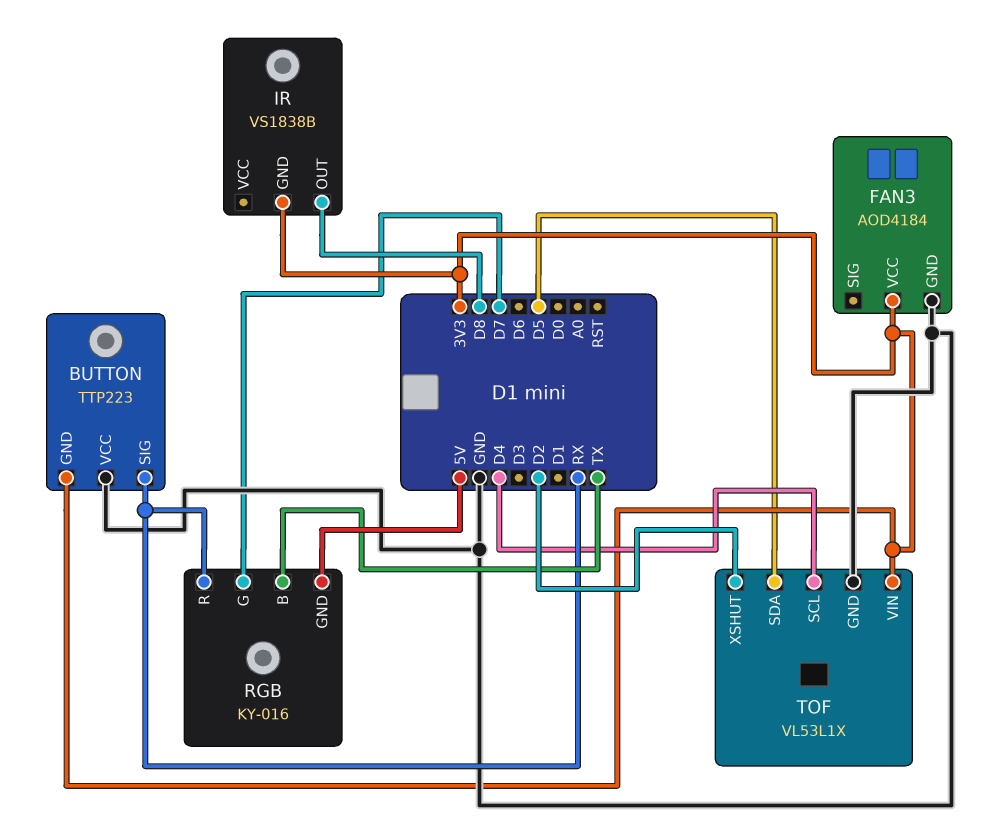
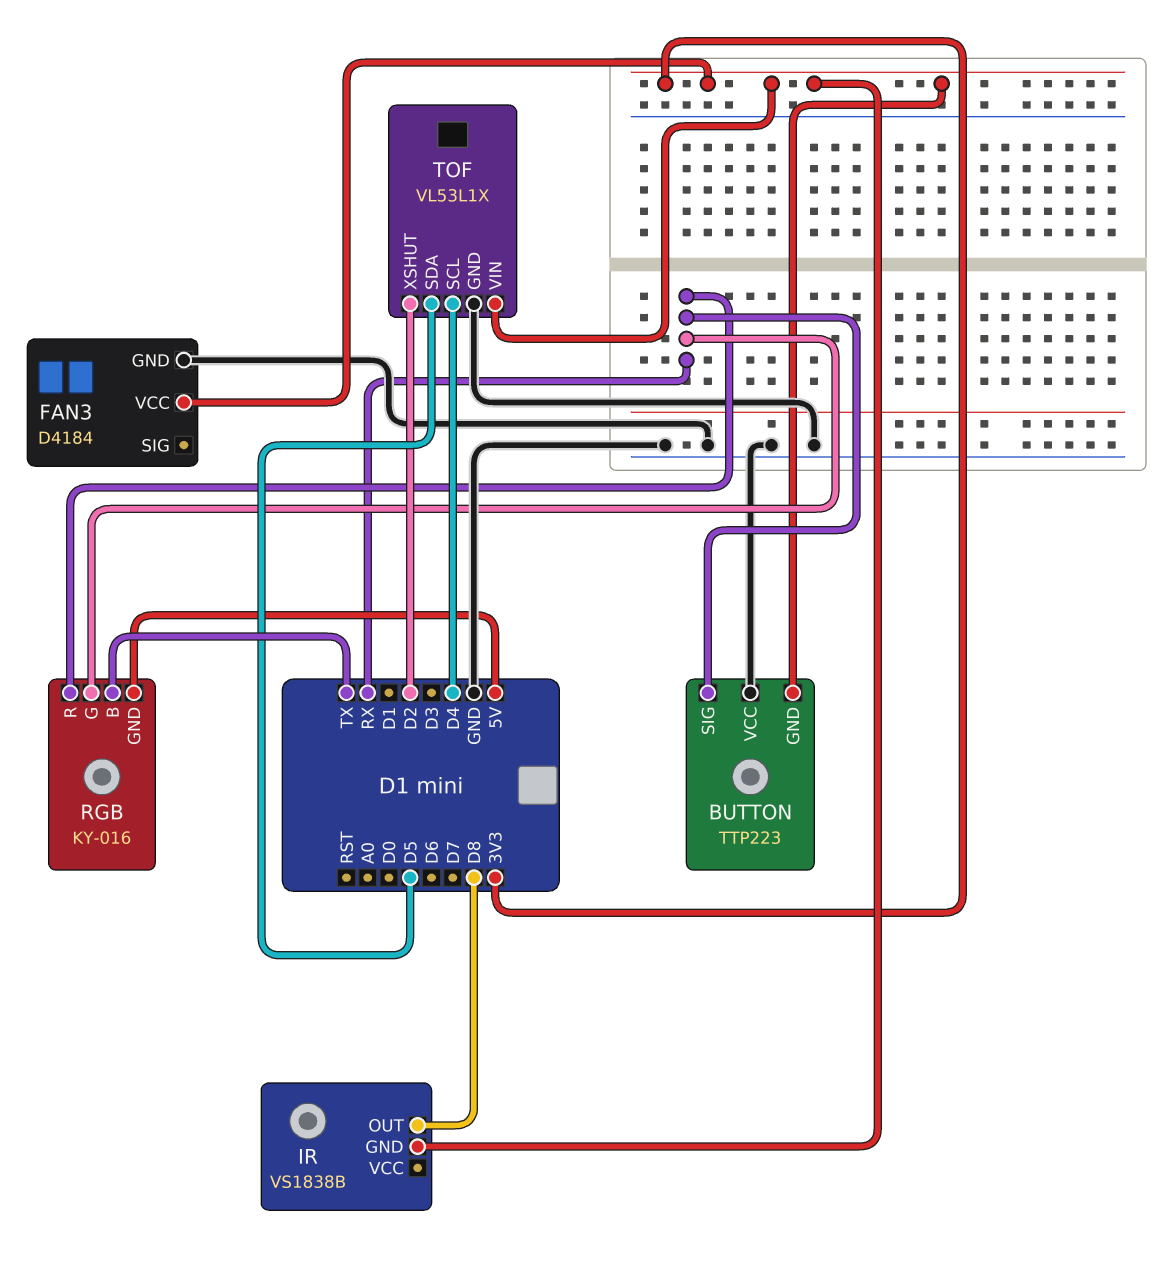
FAN3: AOD4184 -> D4184
RGB pin G: D7 -> RX

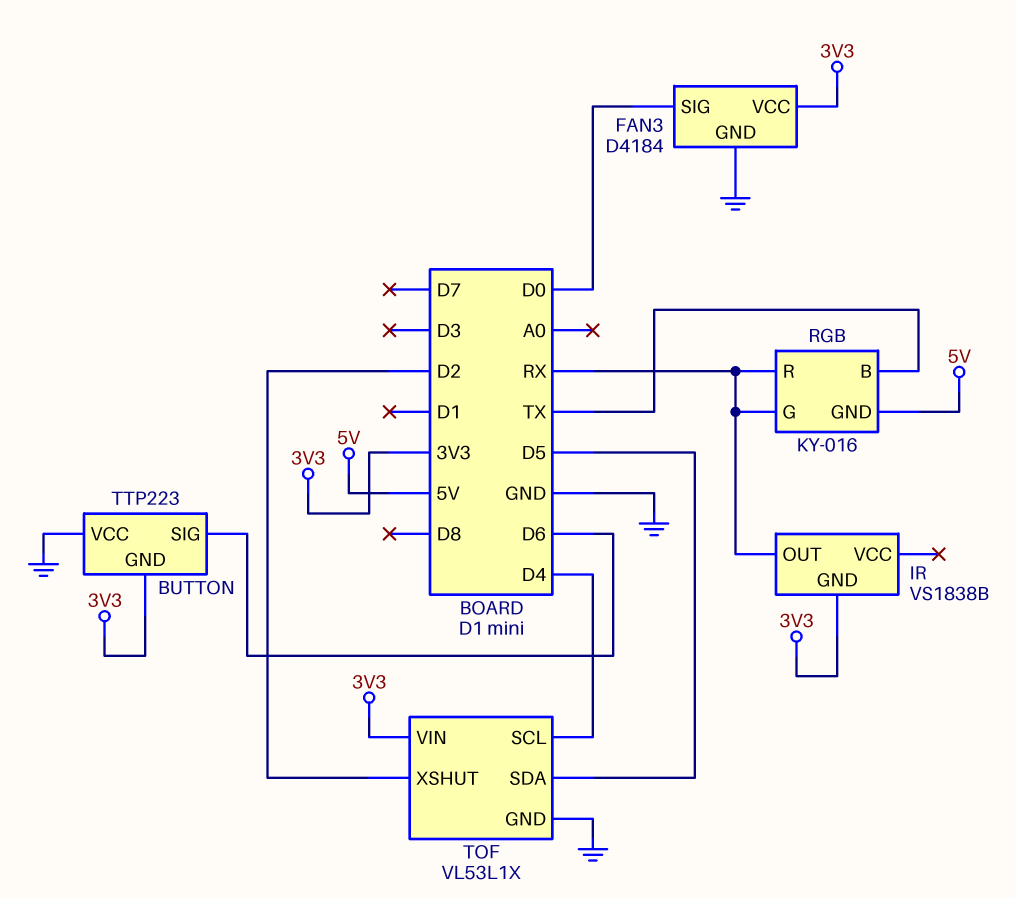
BUTTON pin SIG: RX -> D6
FAN3 pin SIG: none -> D0
IR pin OUT: D8 -> RX

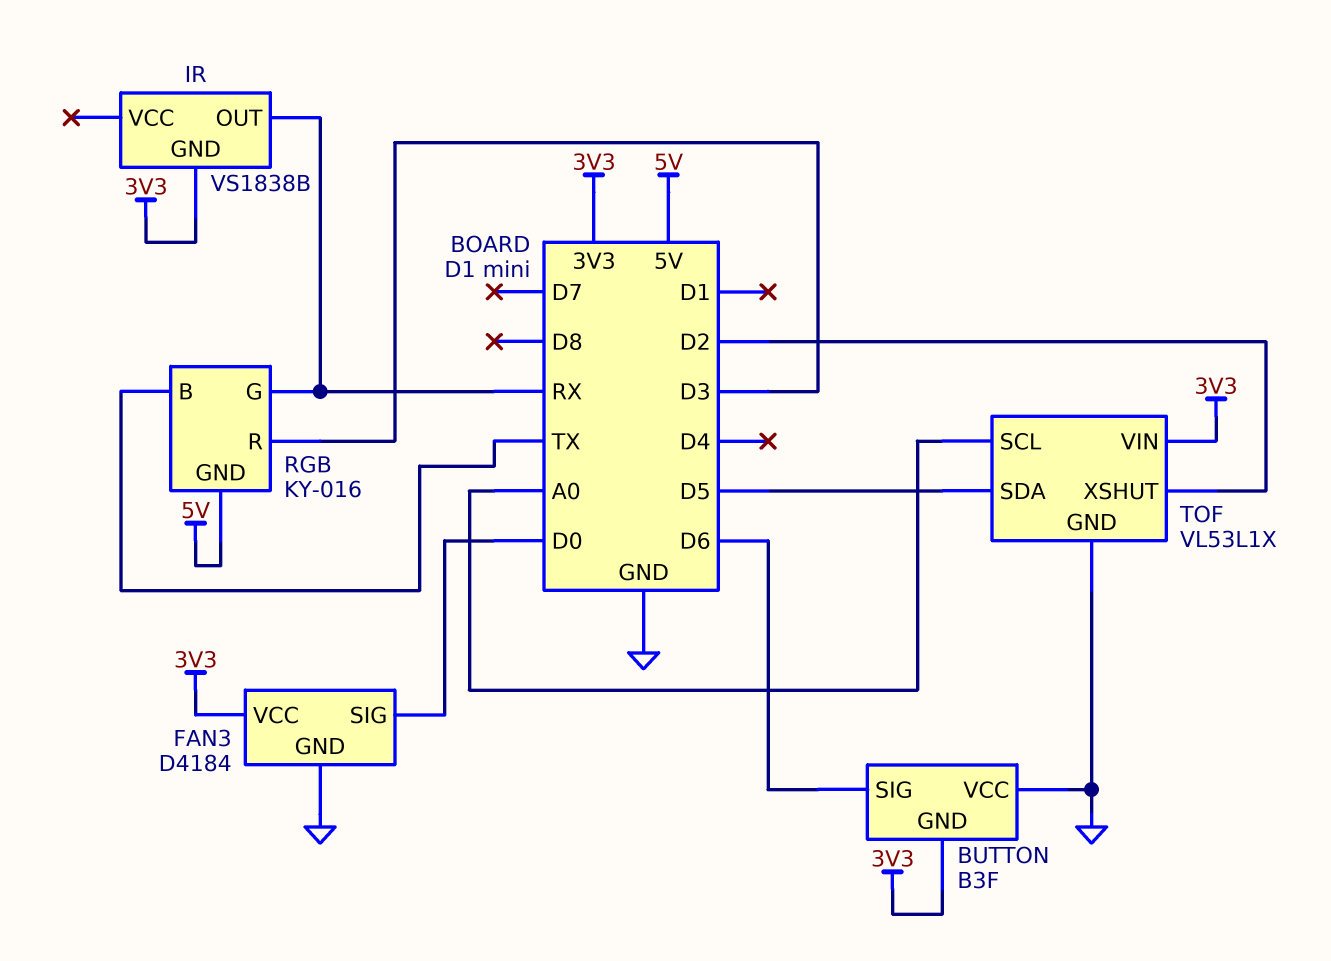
BUTTON: TTP223 -> B3F
RGB pin R: RX -> D3
TOF pin SCL: D4 -> A0

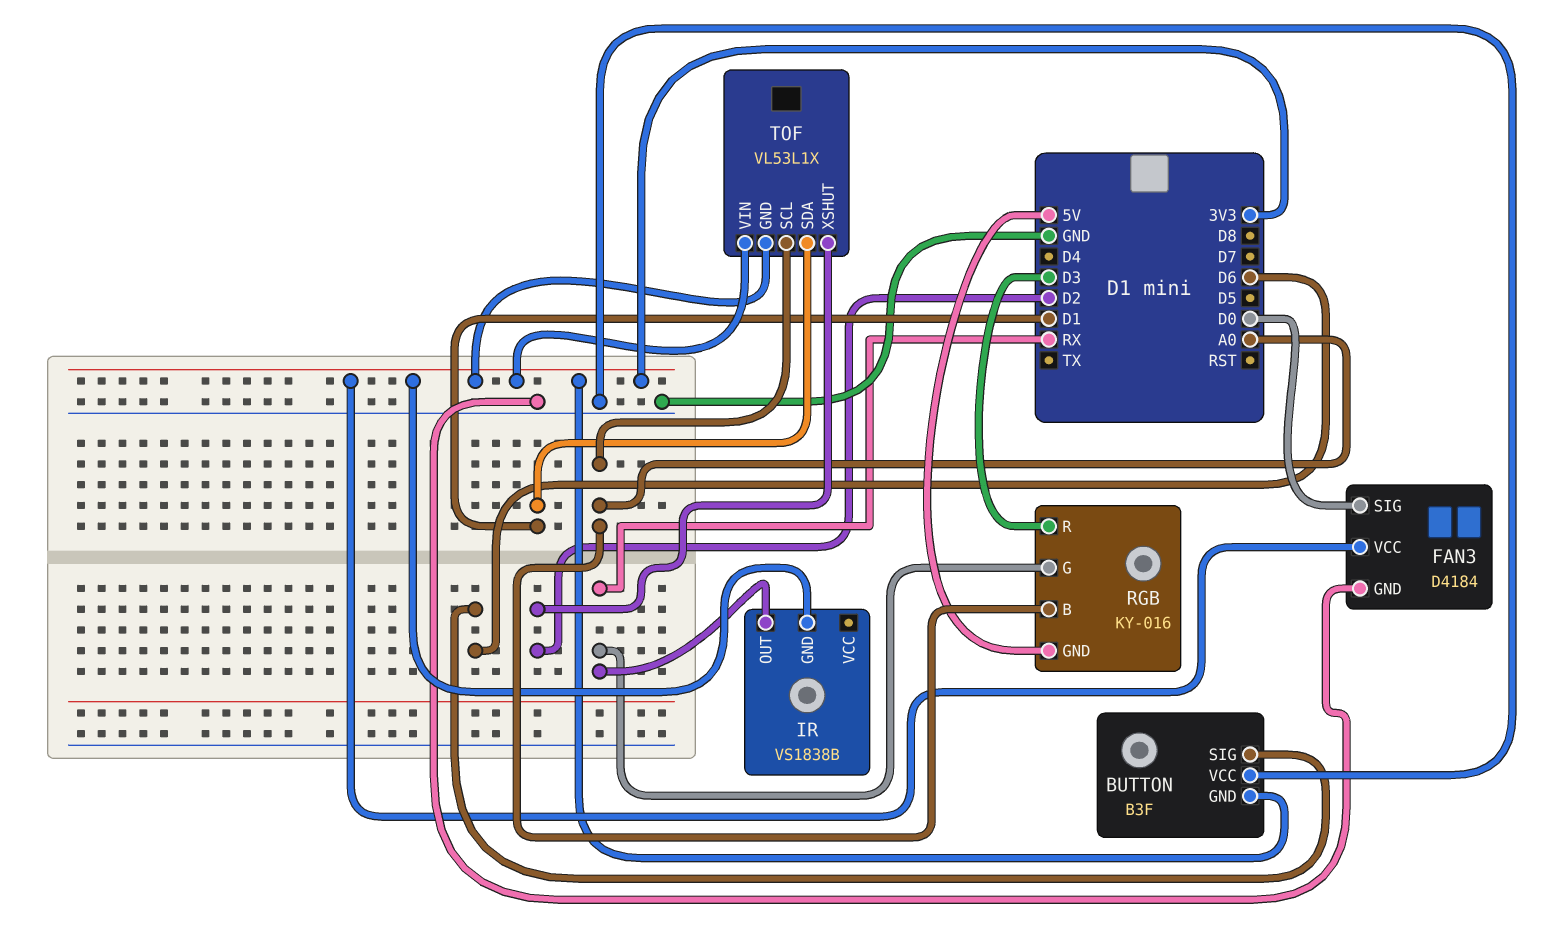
RGB pin B: TX -> A0
TOF pin GND: GND -> 3V3
TOF pin SDA: D5 -> D1

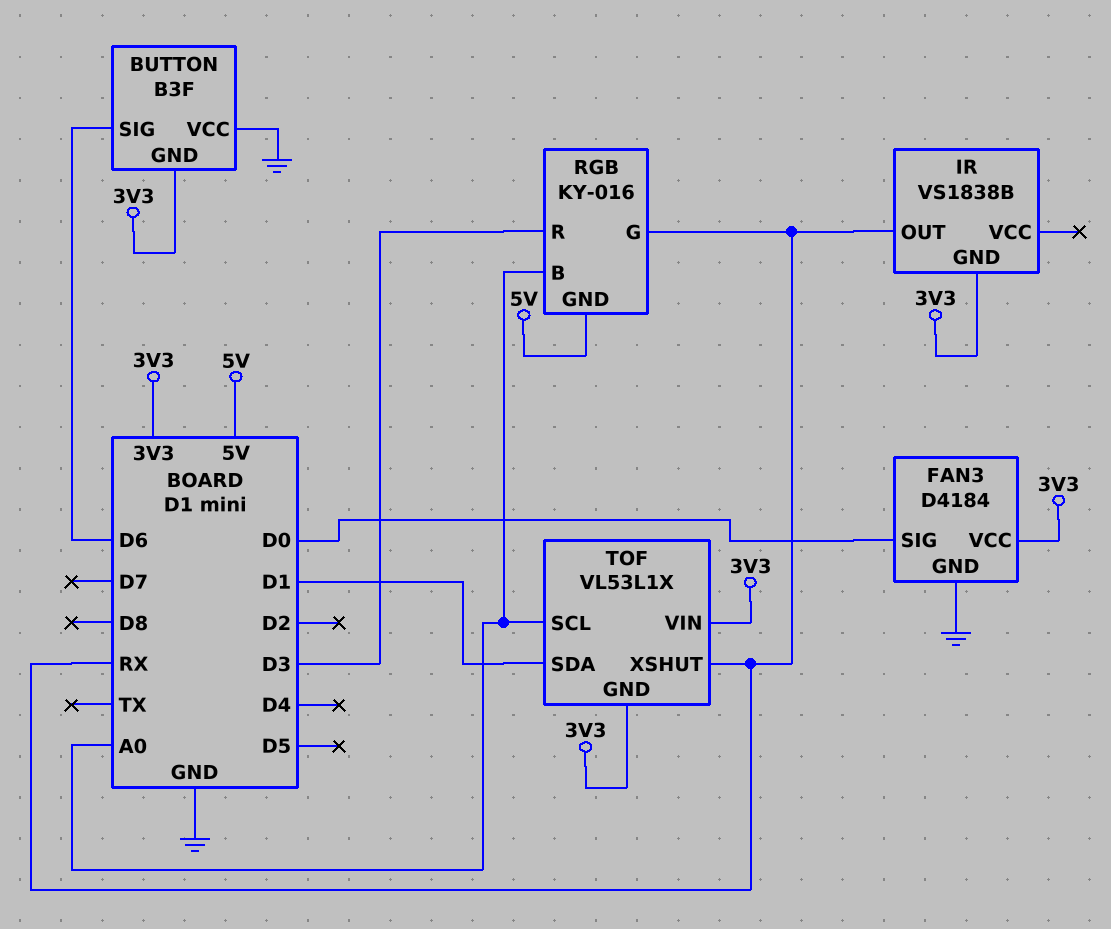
TOF pin XSHUT: D2 -> RX

